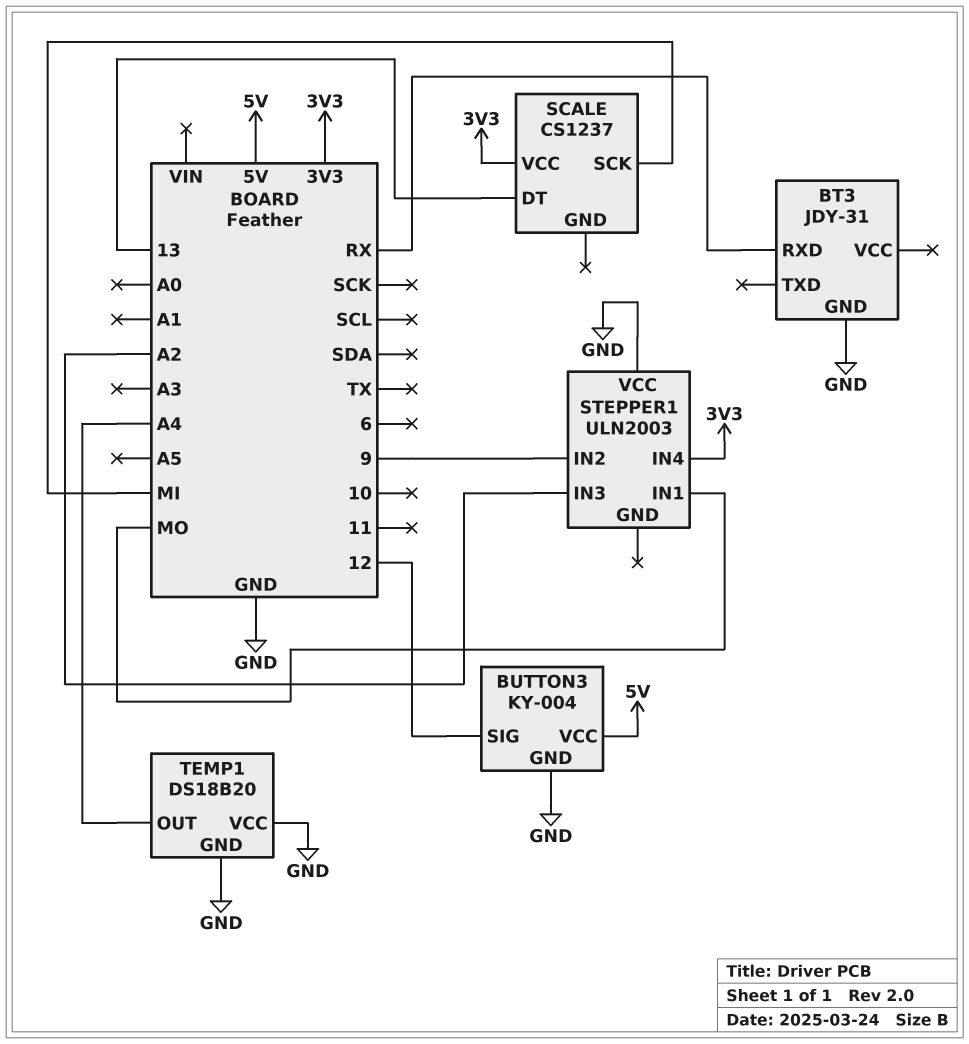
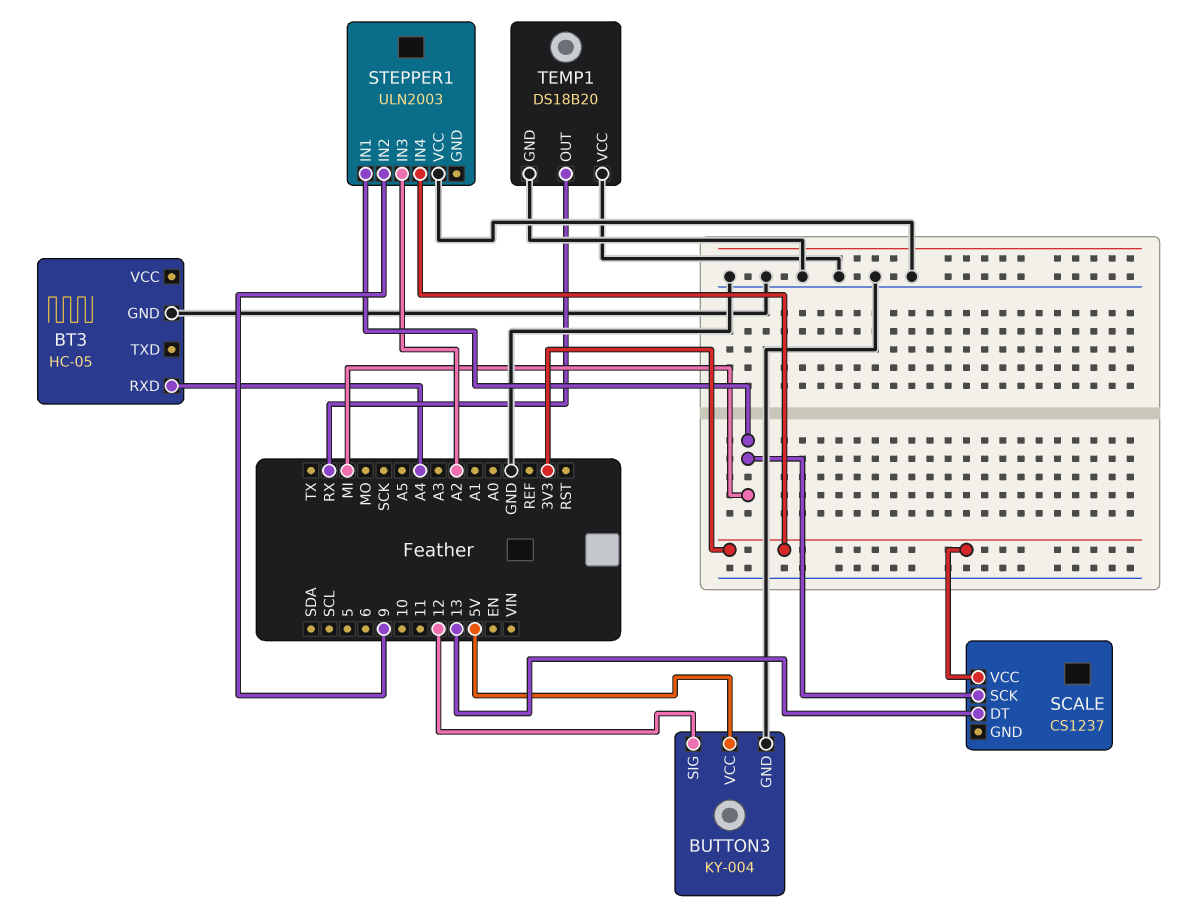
BT3: JDY-31 -> HC-05
BT3 pin RXD: RX -> A4
STEPPER1 pin IN1: MO -> MI
TEMP1 pin OUT: A4 -> RX

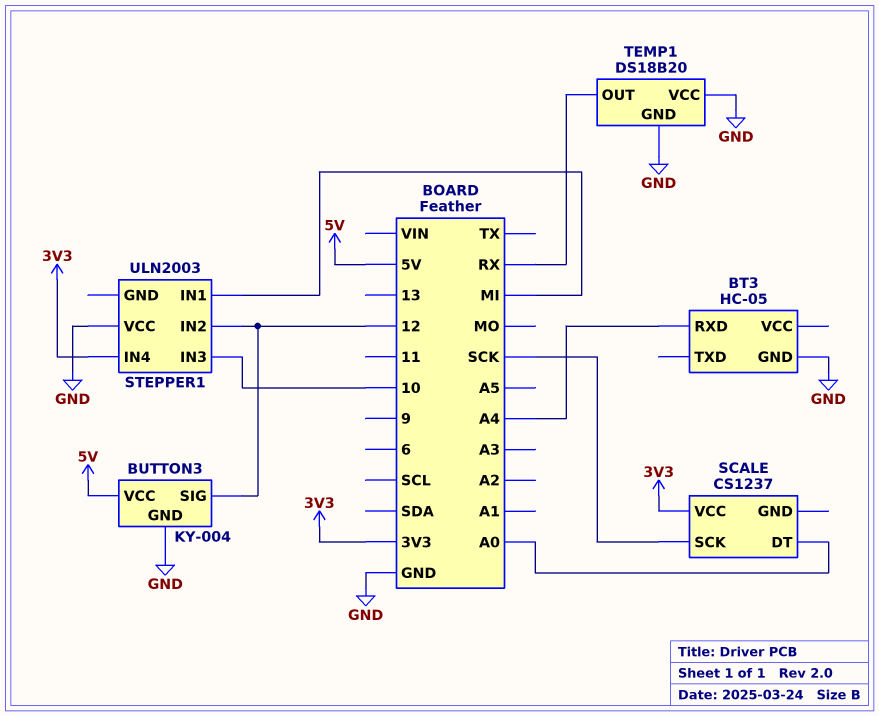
SCALE pin DT: 13 -> A0
SCALE pin SCK: MI -> SCK
STEPPER1 pin IN2: 9 -> 12
STEPPER1 pin IN3: A2 -> 10

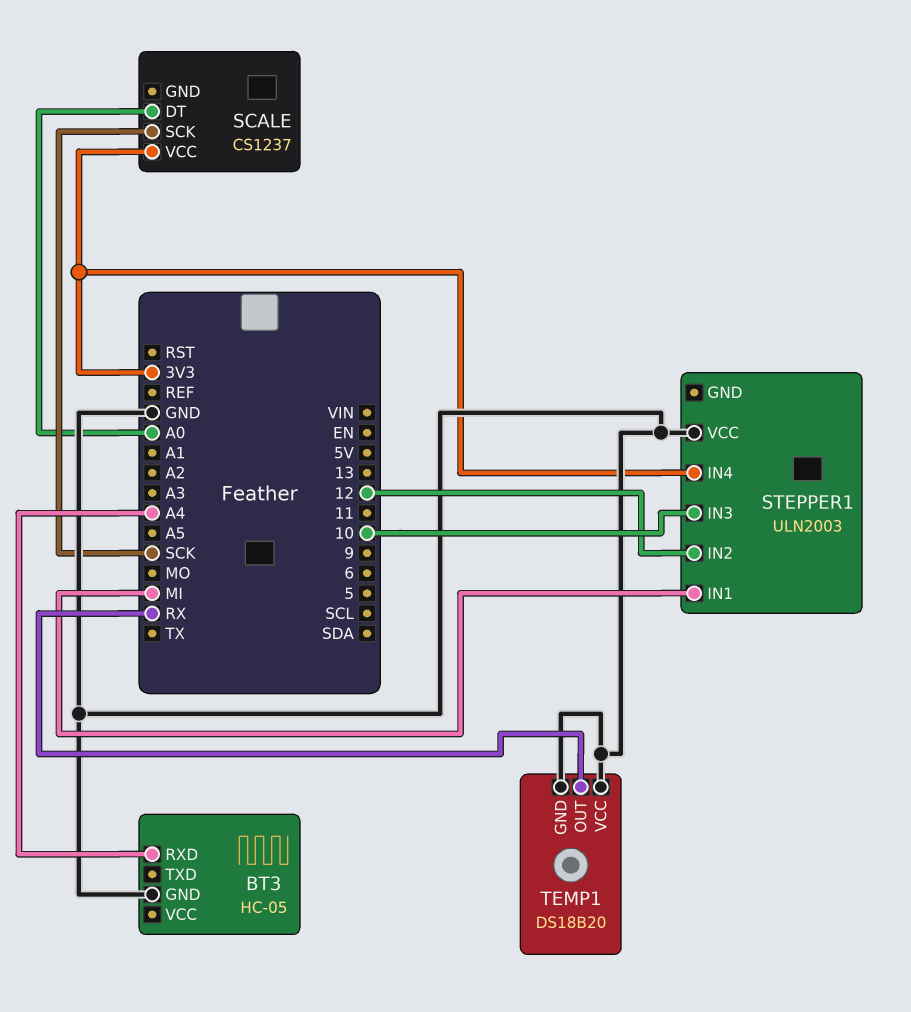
BUTTON3: KY-004 -> none
BUTTON3 pin GND: GND -> none
BUTTON3 pin SIG: 12 -> none
BUTTON3 pin VCC: 5V -> none

